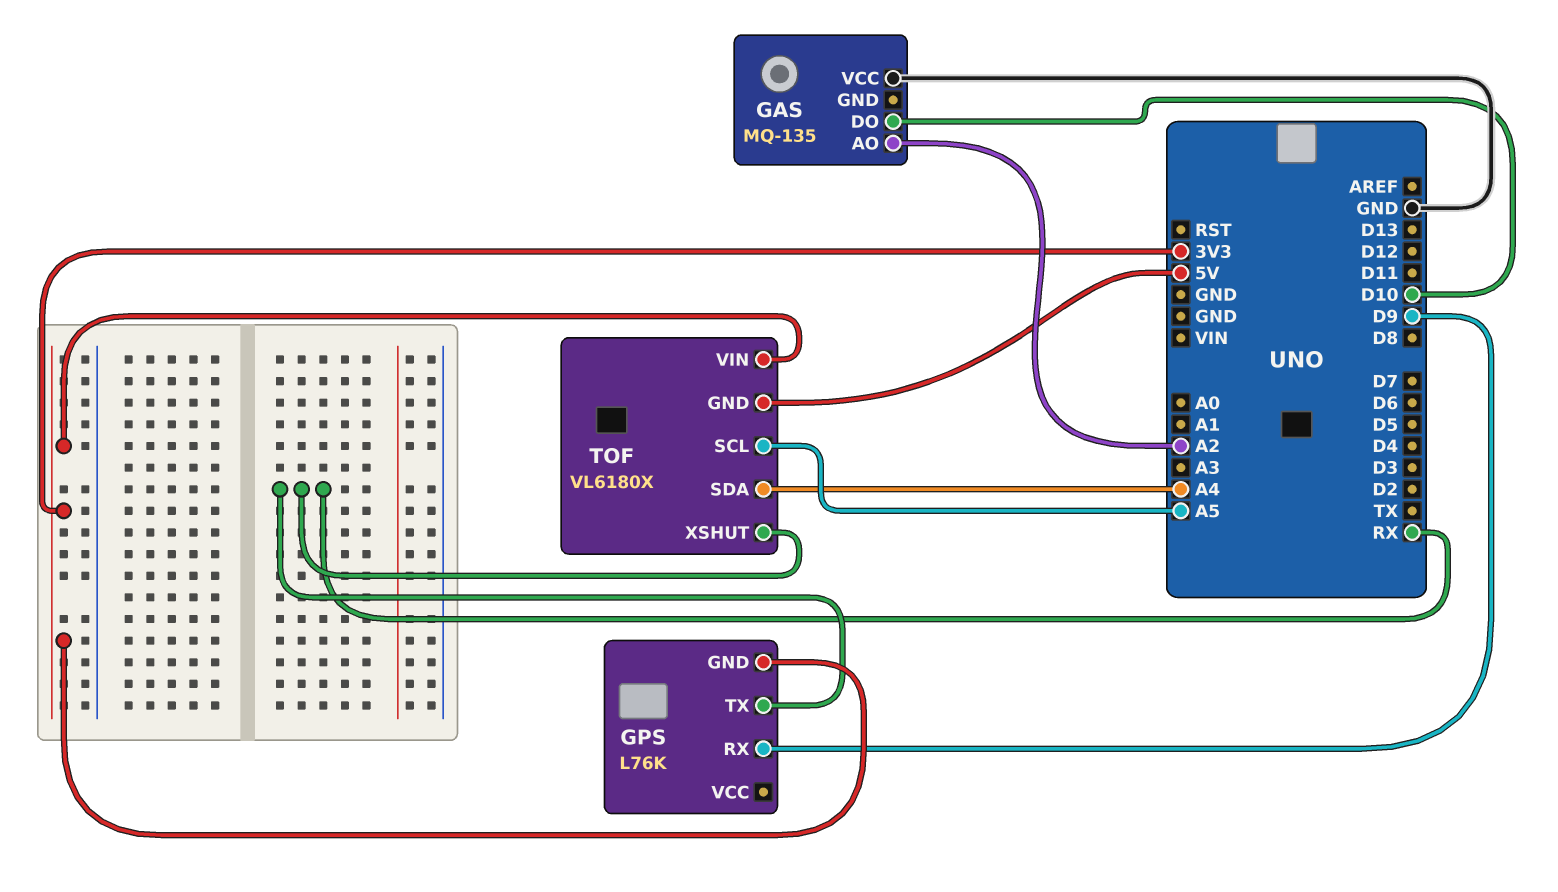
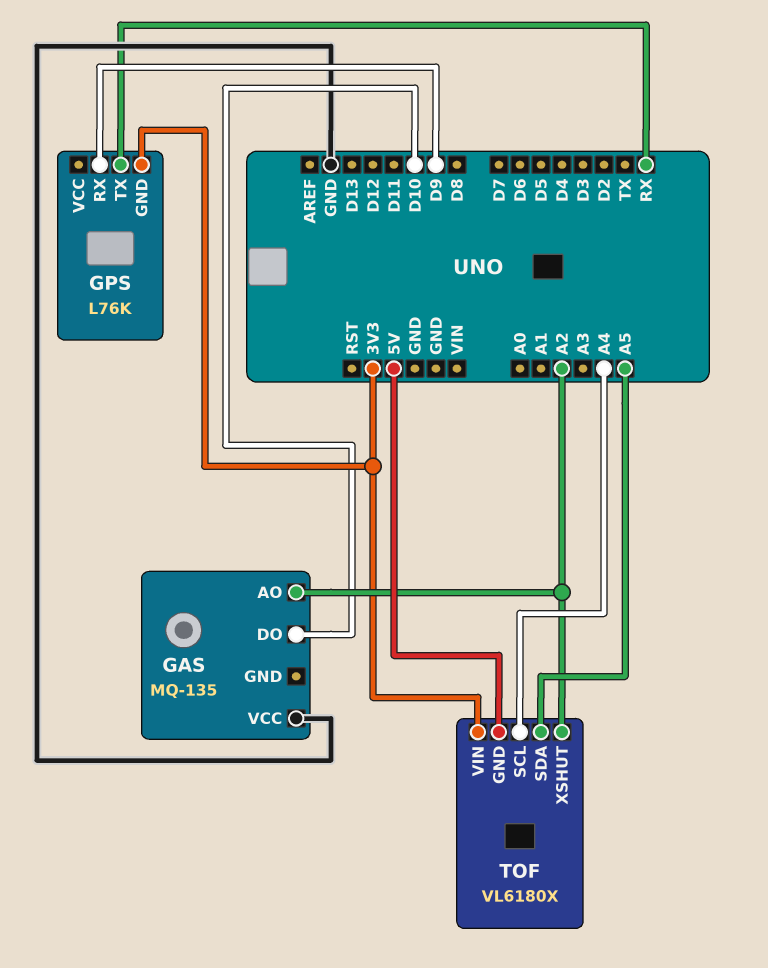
TOF pin SCL: A5 -> A4
TOF pin SDA: A4 -> A5
TOF pin XSHUT: RX -> A2

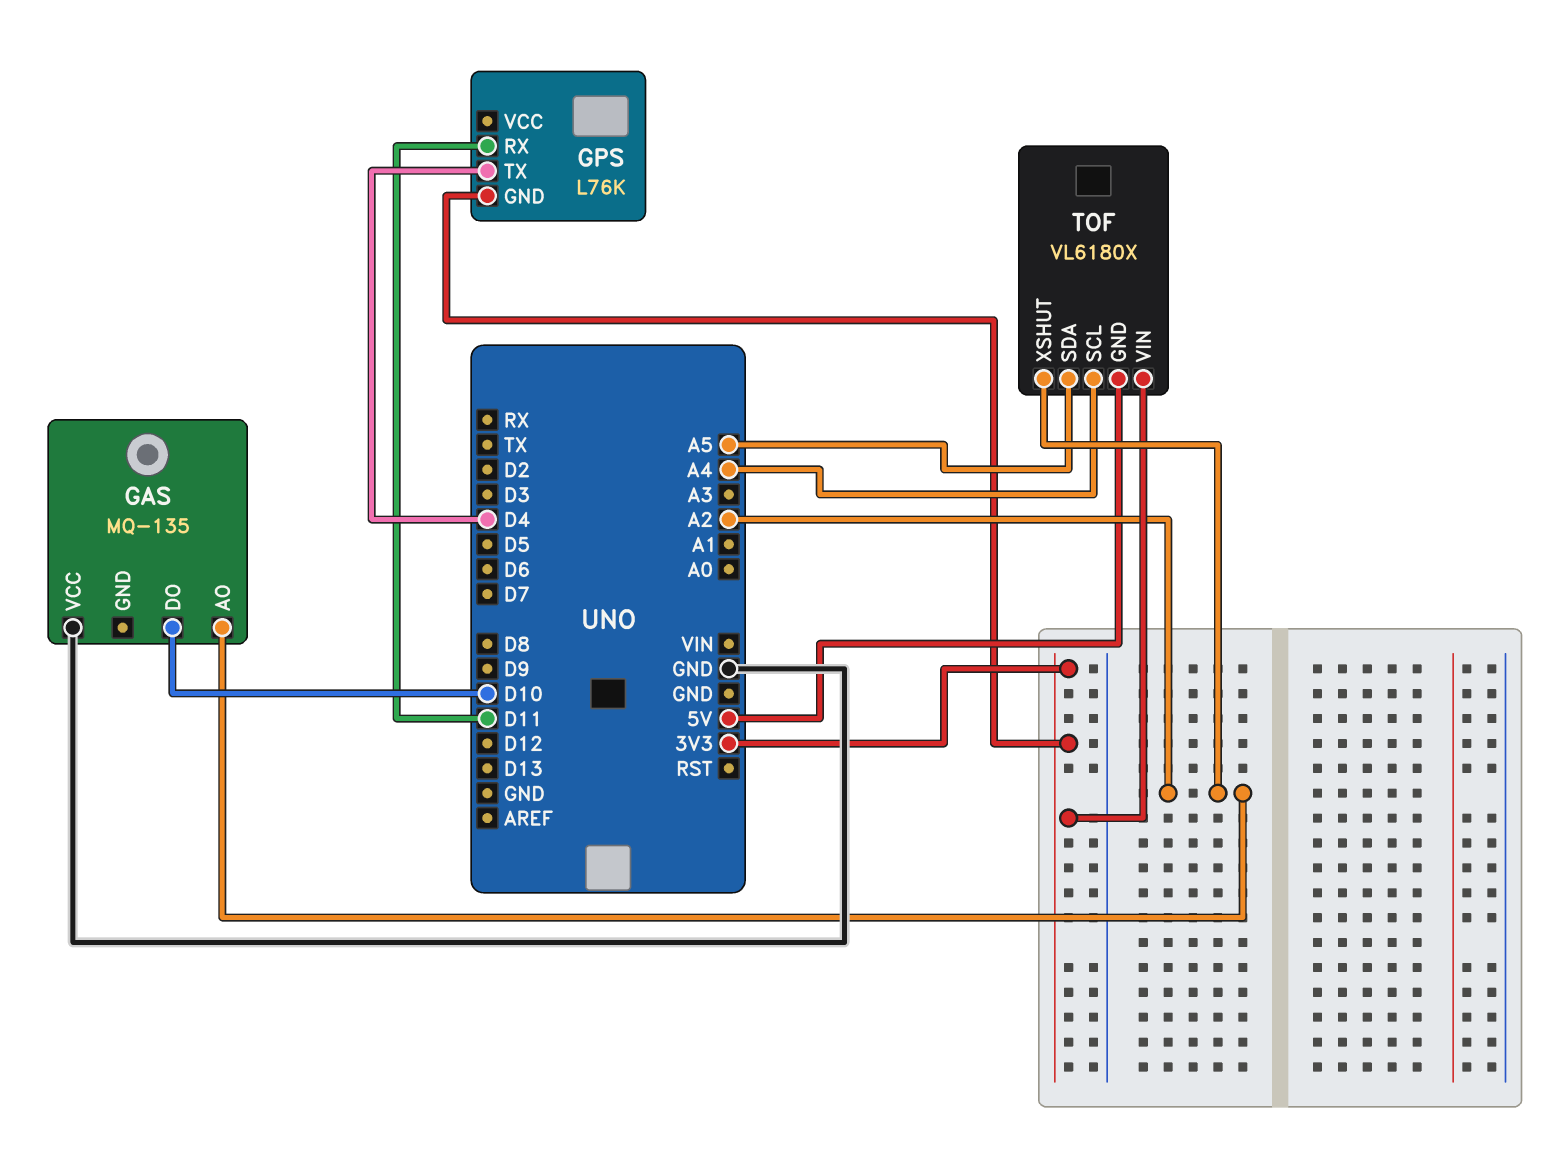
GPS pin RX: D9 -> D11
GPS pin TX: RX -> D4

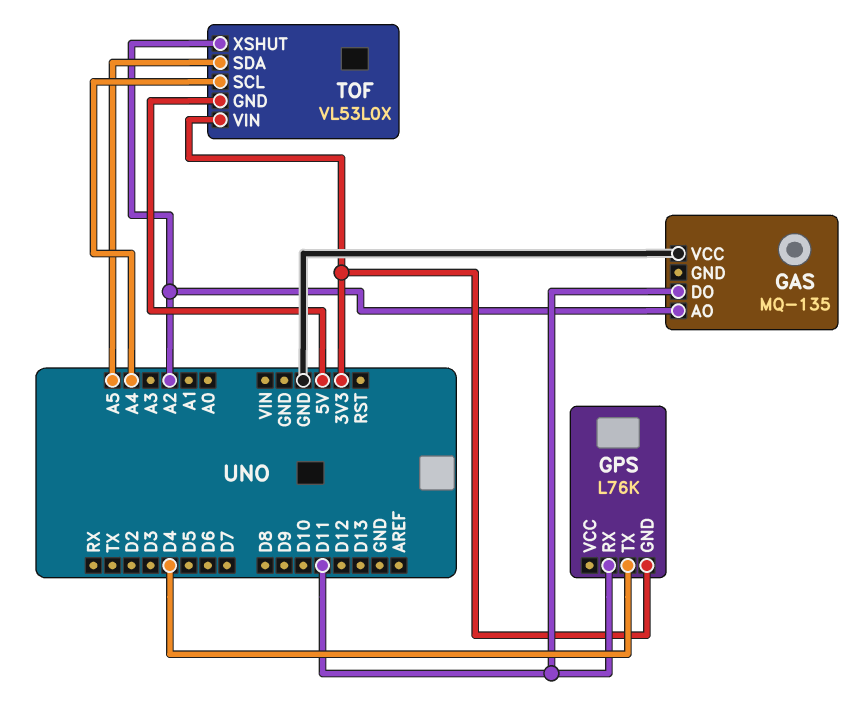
GAS pin DO: D10 -> D11
TOF: VL6180X -> VL53L0X

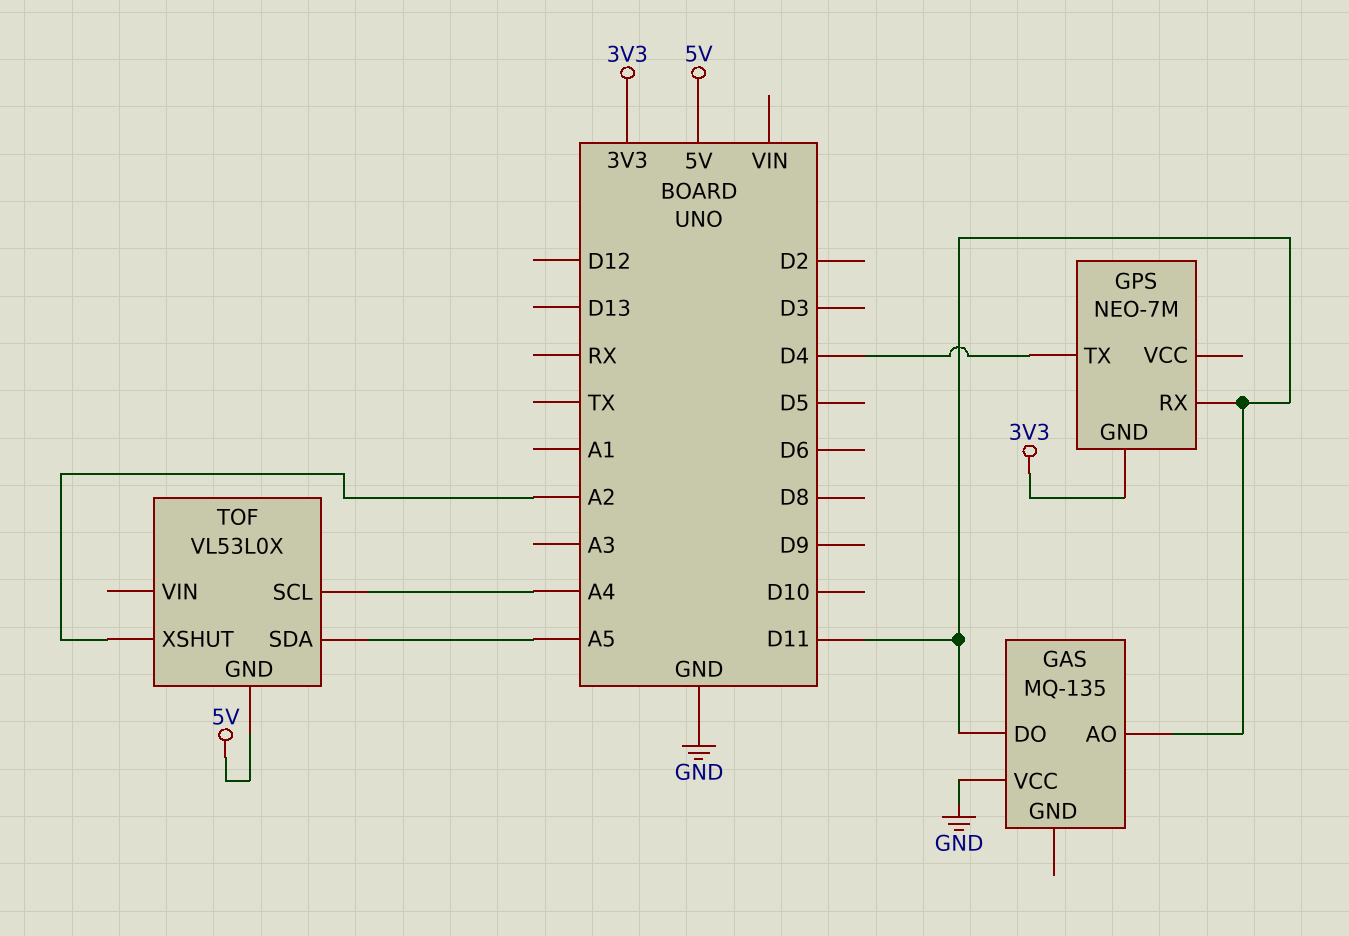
GAS pin AO: A2 -> D11
GPS: L76K -> NEO-7M
TOF pin VIN: 3V3 -> none

